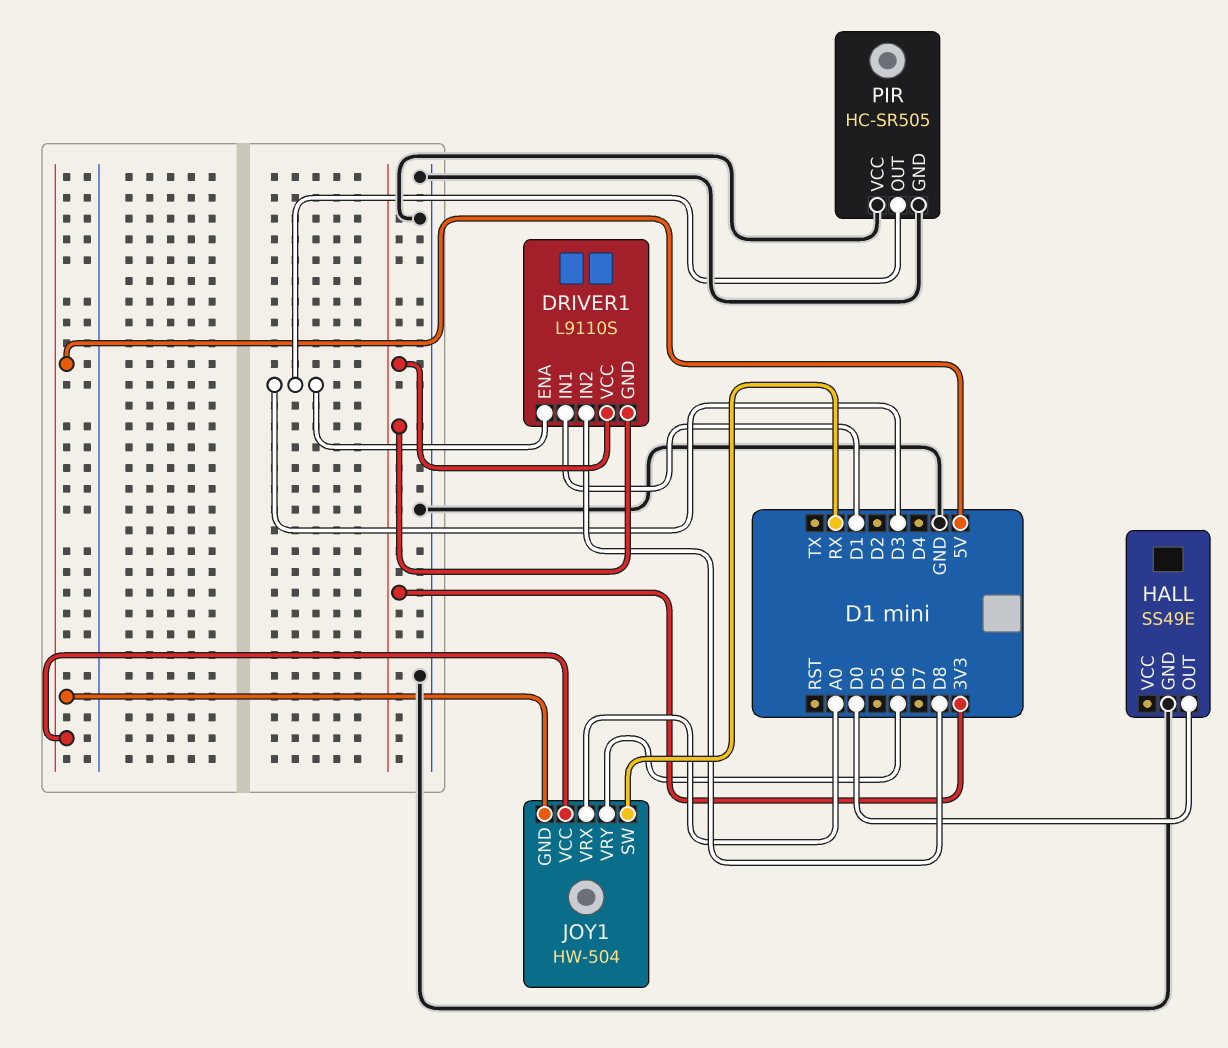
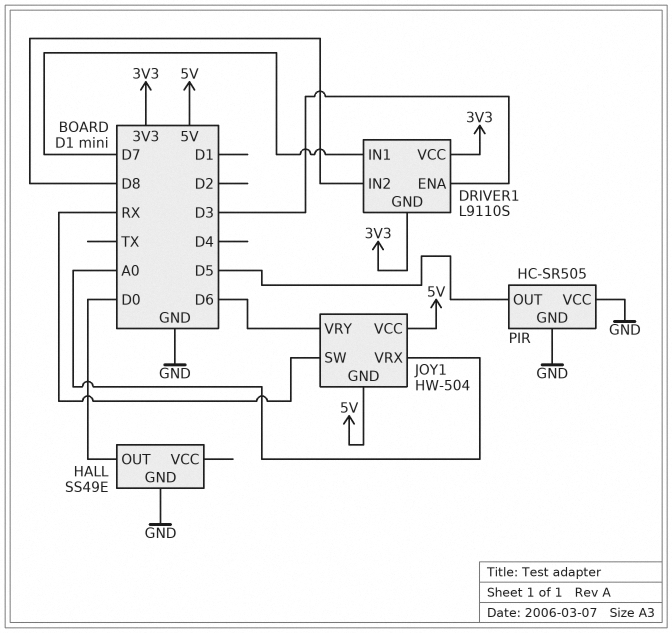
DRIVER1 pin IN1: D1 -> D7
PIR pin OUT: D3 -> D5

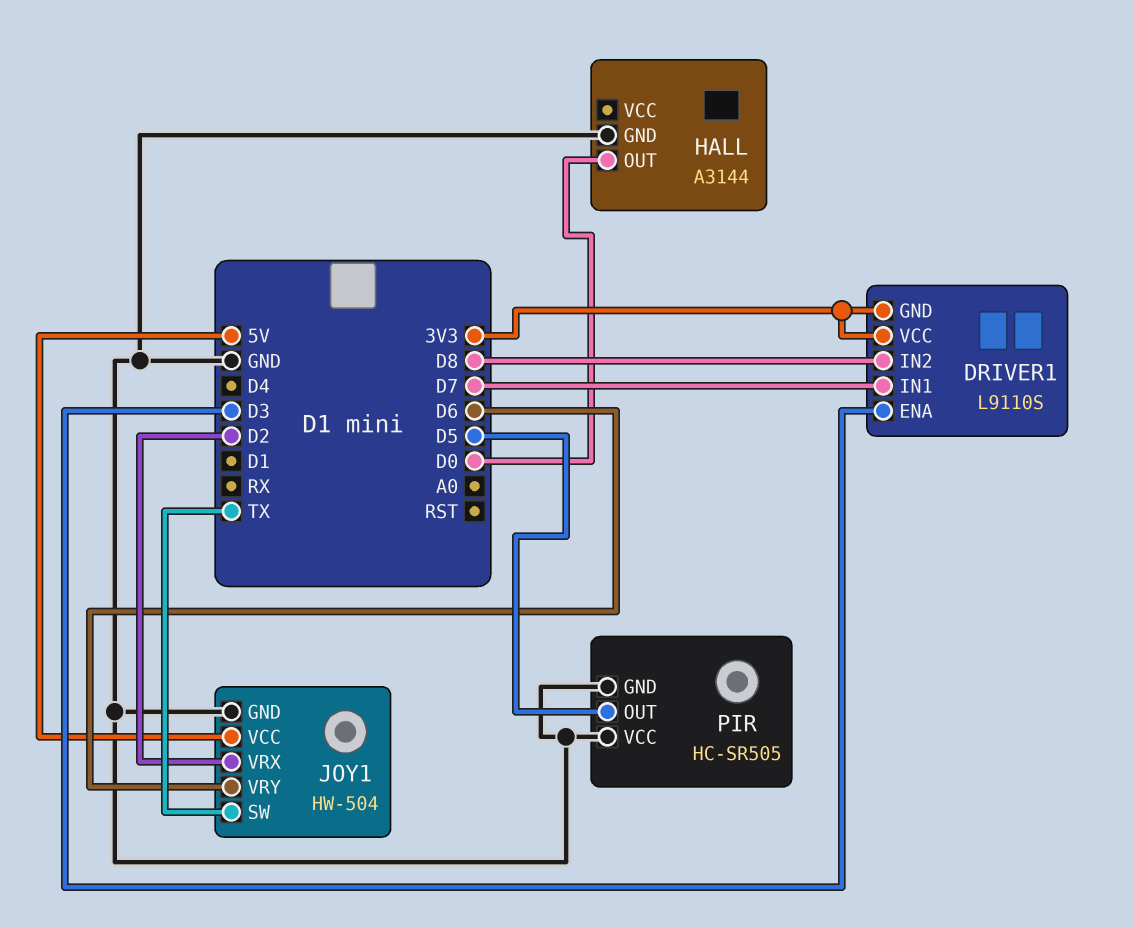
HALL: SS49E -> A3144
JOY1 pin GND: 5V -> GND
JOY1 pin SW: RX -> TX
JOY1 pin VRX: A0 -> D2

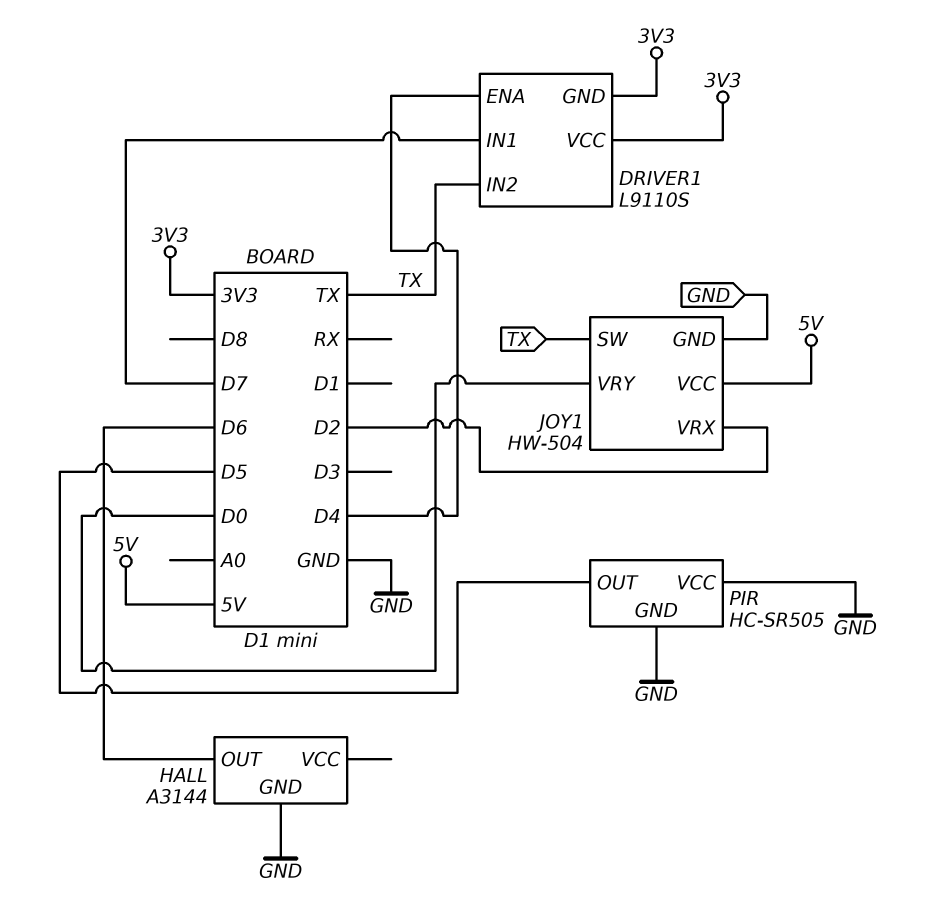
DRIVER1 pin ENA: D3 -> D4
DRIVER1 pin IN2: D8 -> TX
HALL pin OUT: D0 -> D6
JOY1 pin VRY: D6 -> D0

